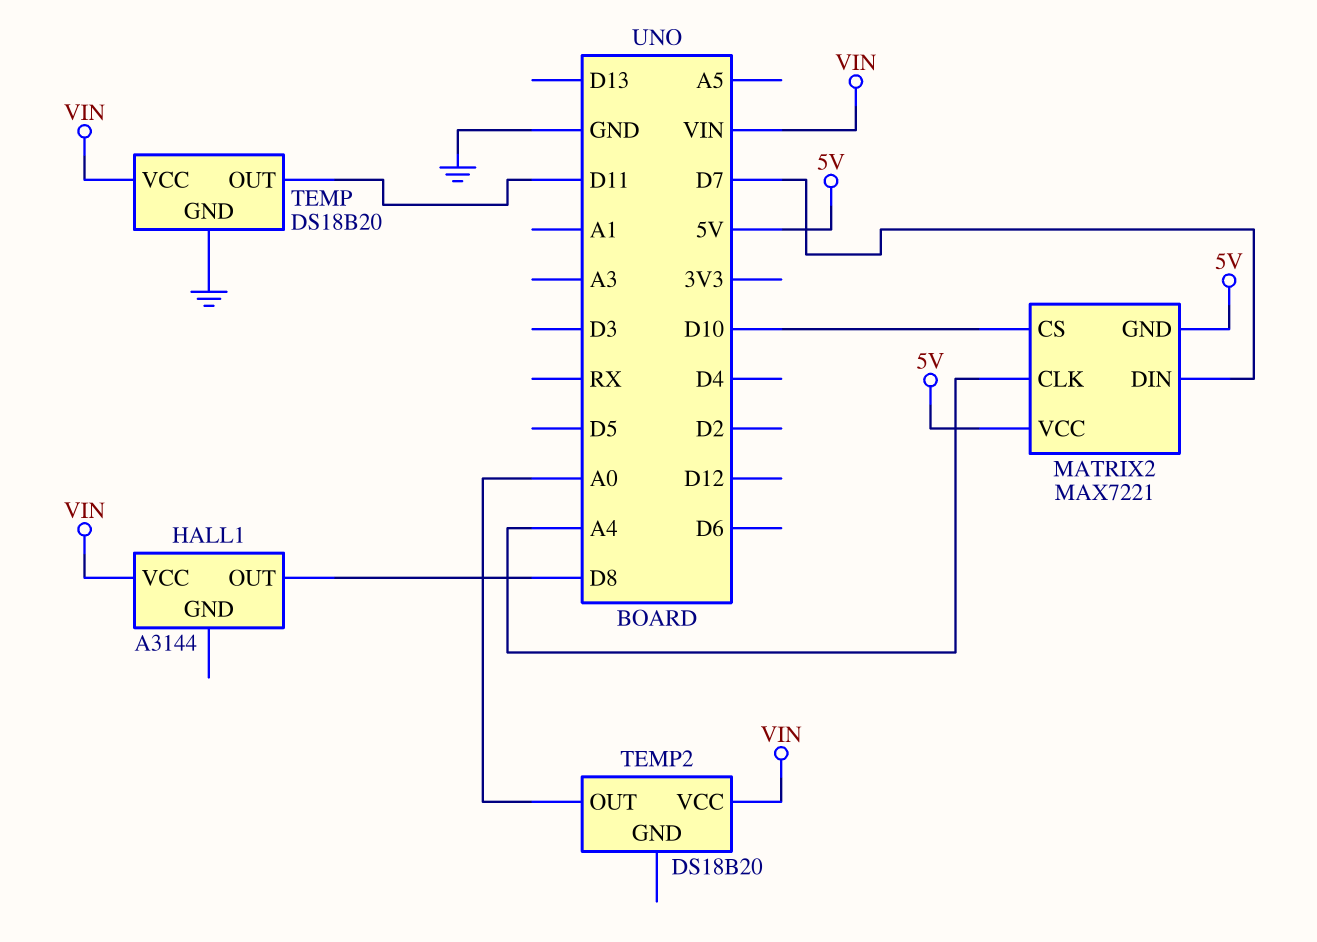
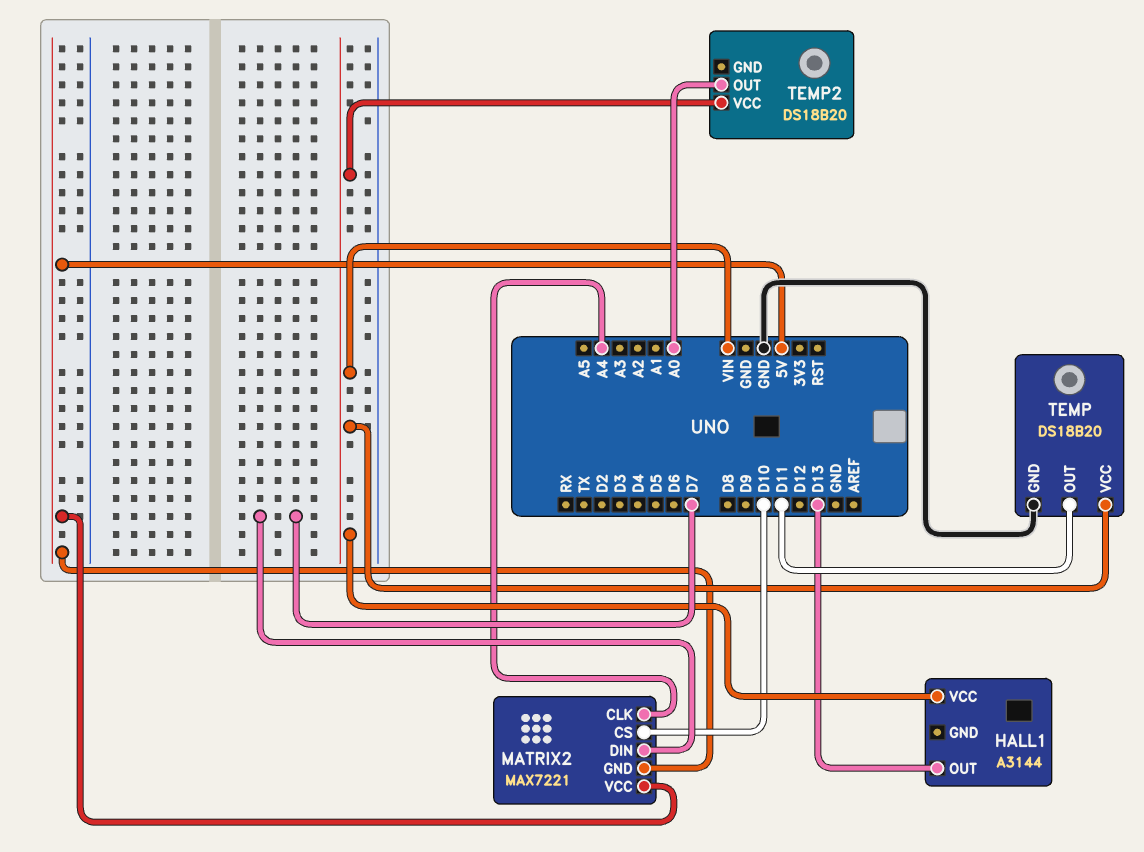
HALL1 pin OUT: D8 -> D13

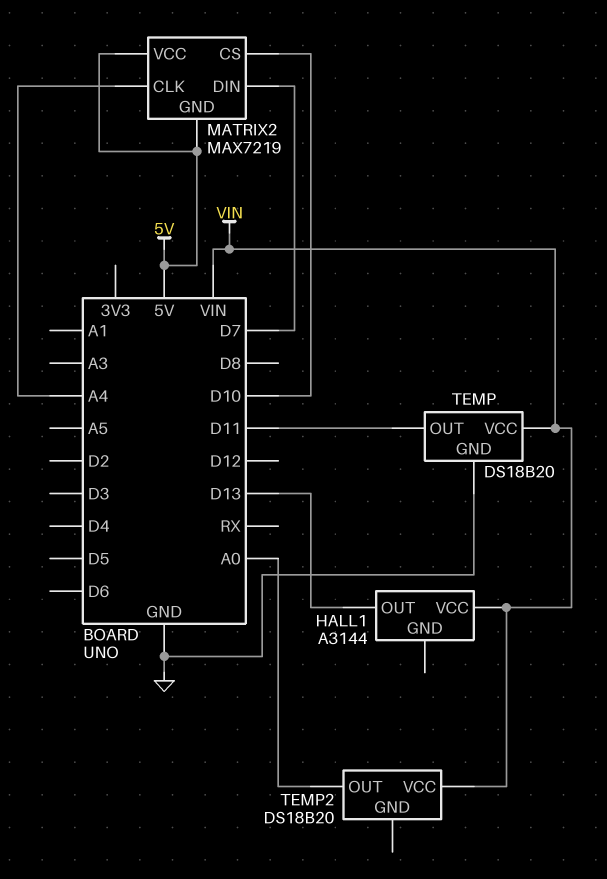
MATRIX2: MAX7221 -> MAX7219

